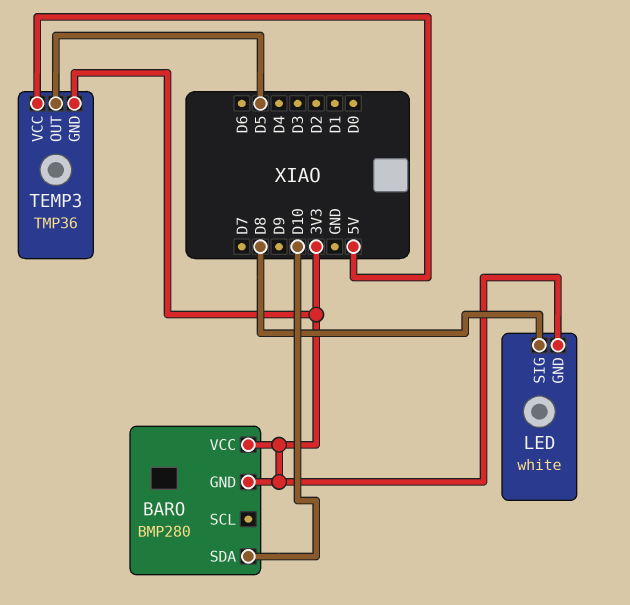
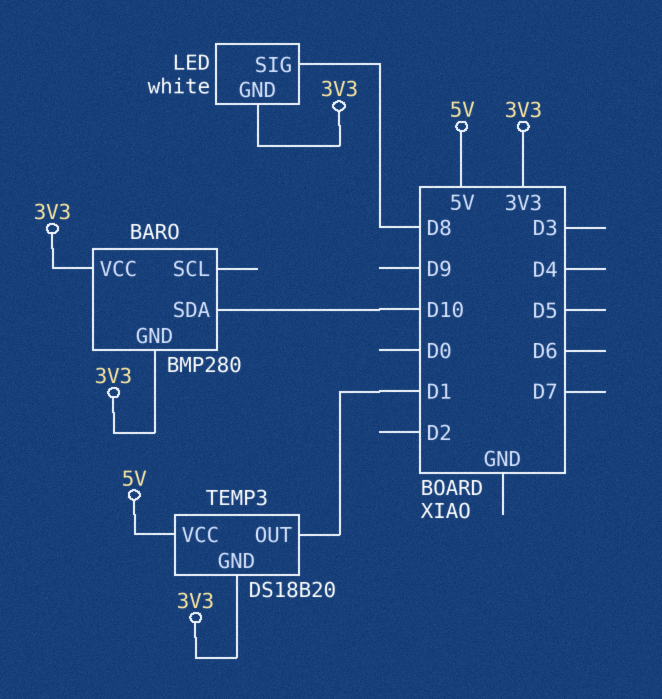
TEMP3: TMP36 -> DS18B20
TEMP3 pin OUT: D5 -> D1

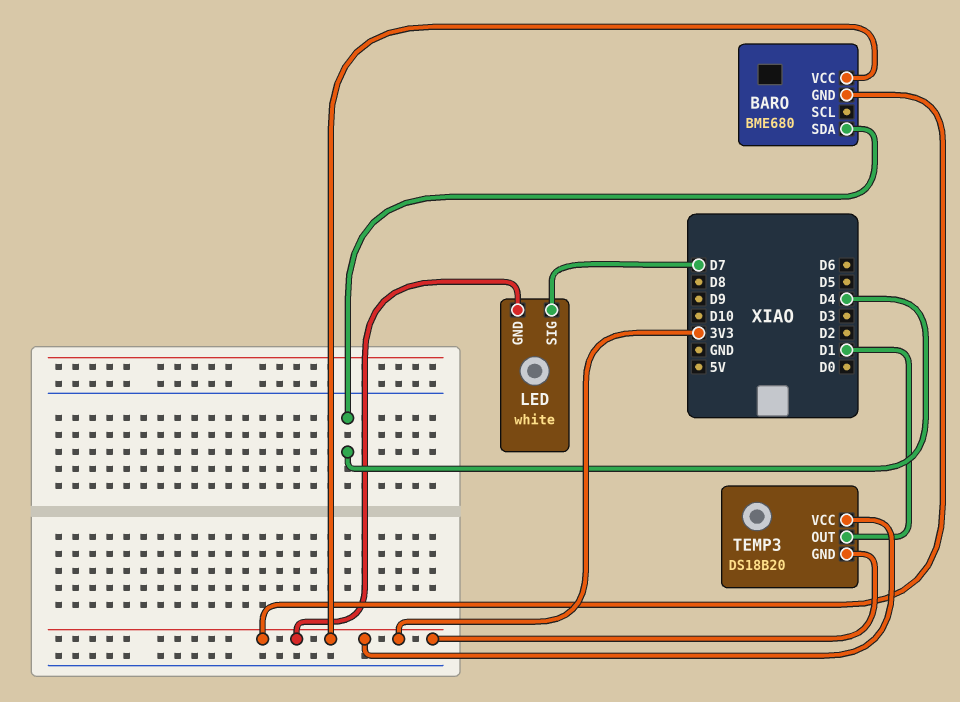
BARO: BMP280 -> BME680
BARO pin SDA: D10 -> D4
LED pin SIG: D8 -> D7
TEMP3 pin VCC: 5V -> 3V3

